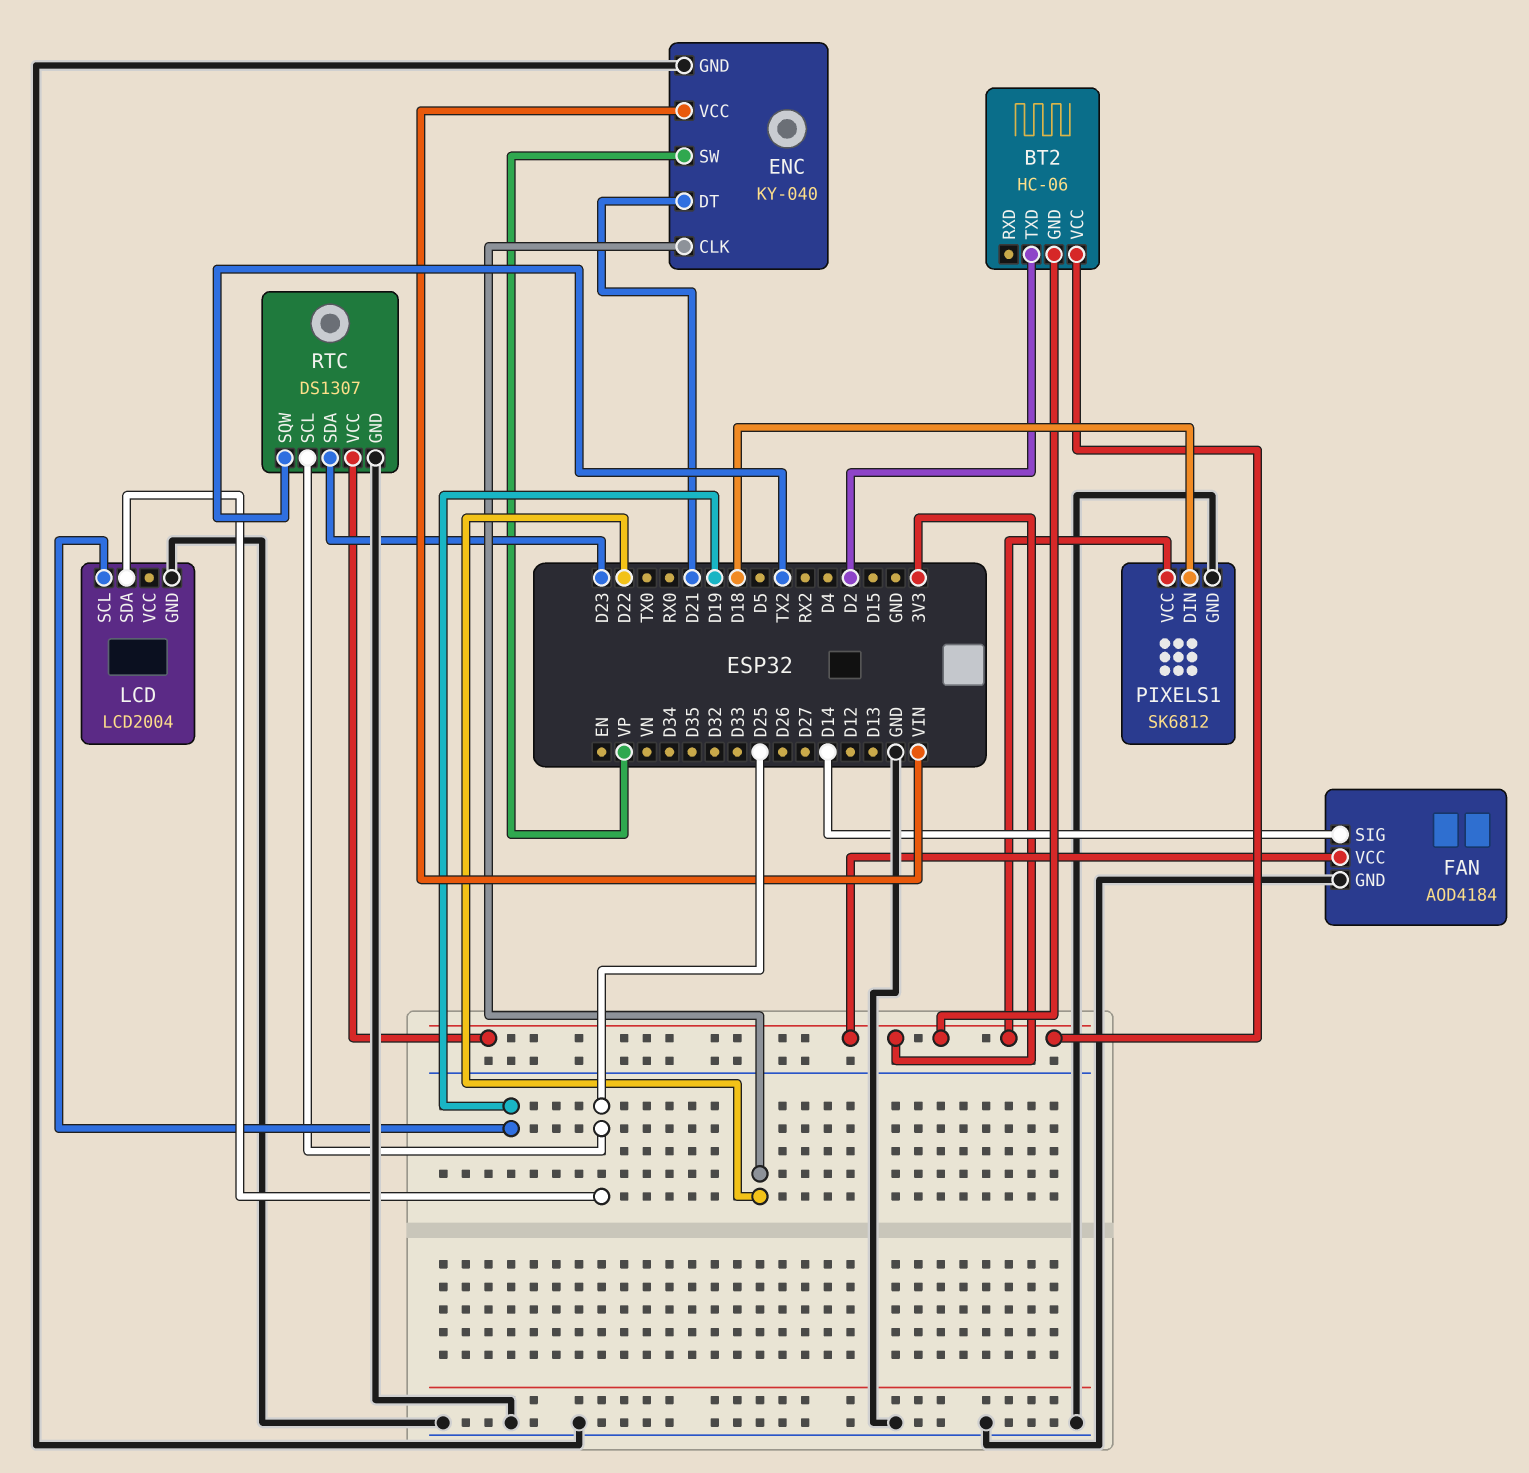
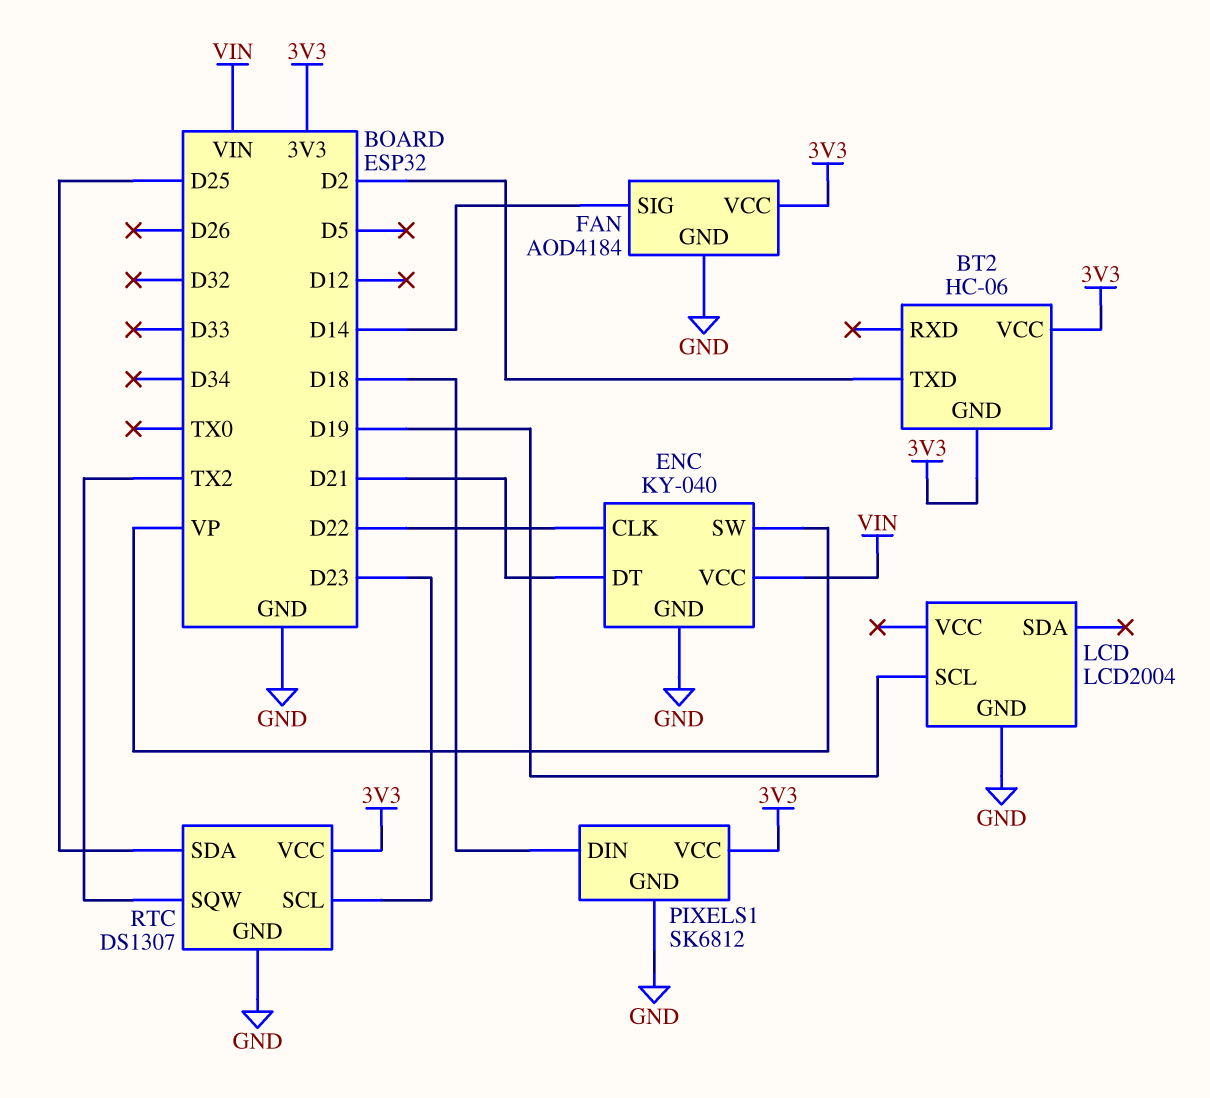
LCD pin SDA: D25 -> none
RTC pin SCL: D25 -> D23
RTC pin SDA: D23 -> D25

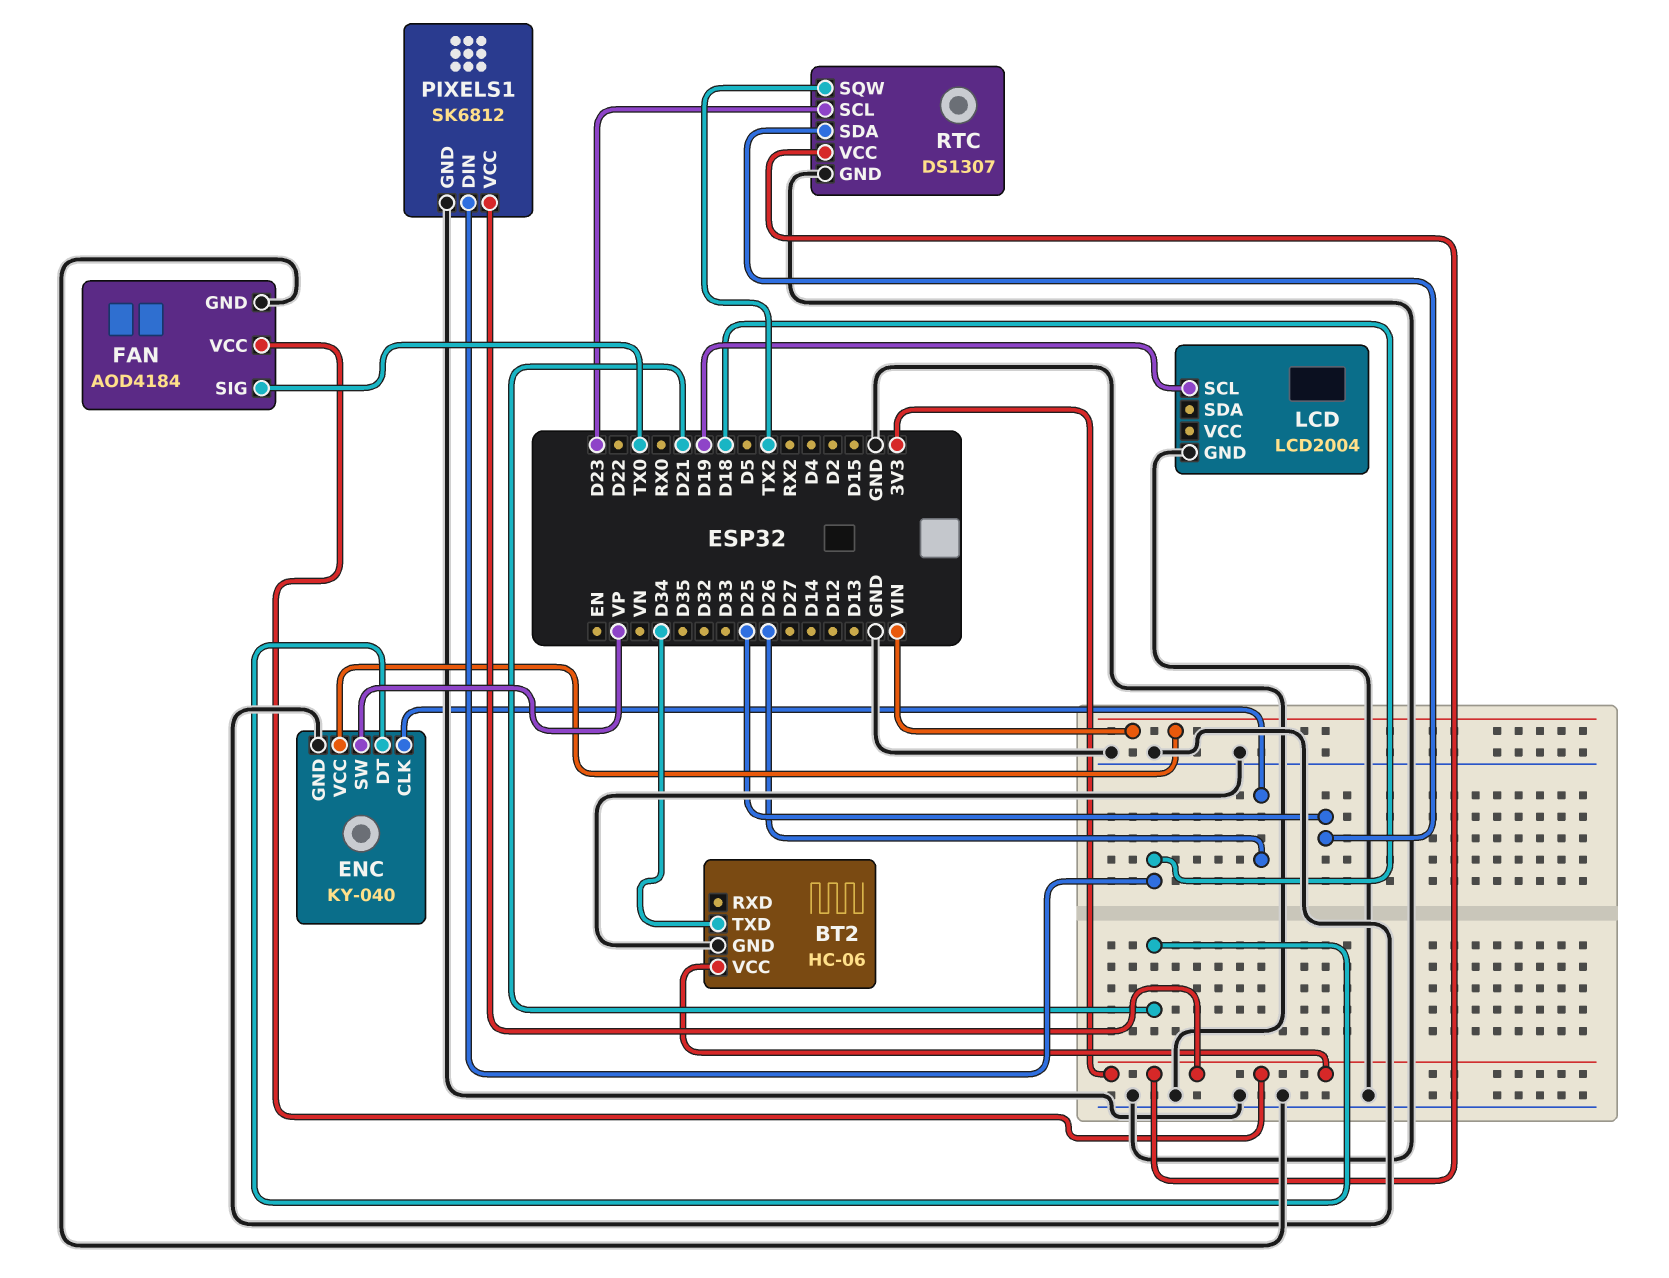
BT2 pin GND: 3V3 -> GND
BT2 pin TXD: D2 -> D34
ENC pin CLK: D22 -> D26
FAN pin SIG: D14 -> TX0

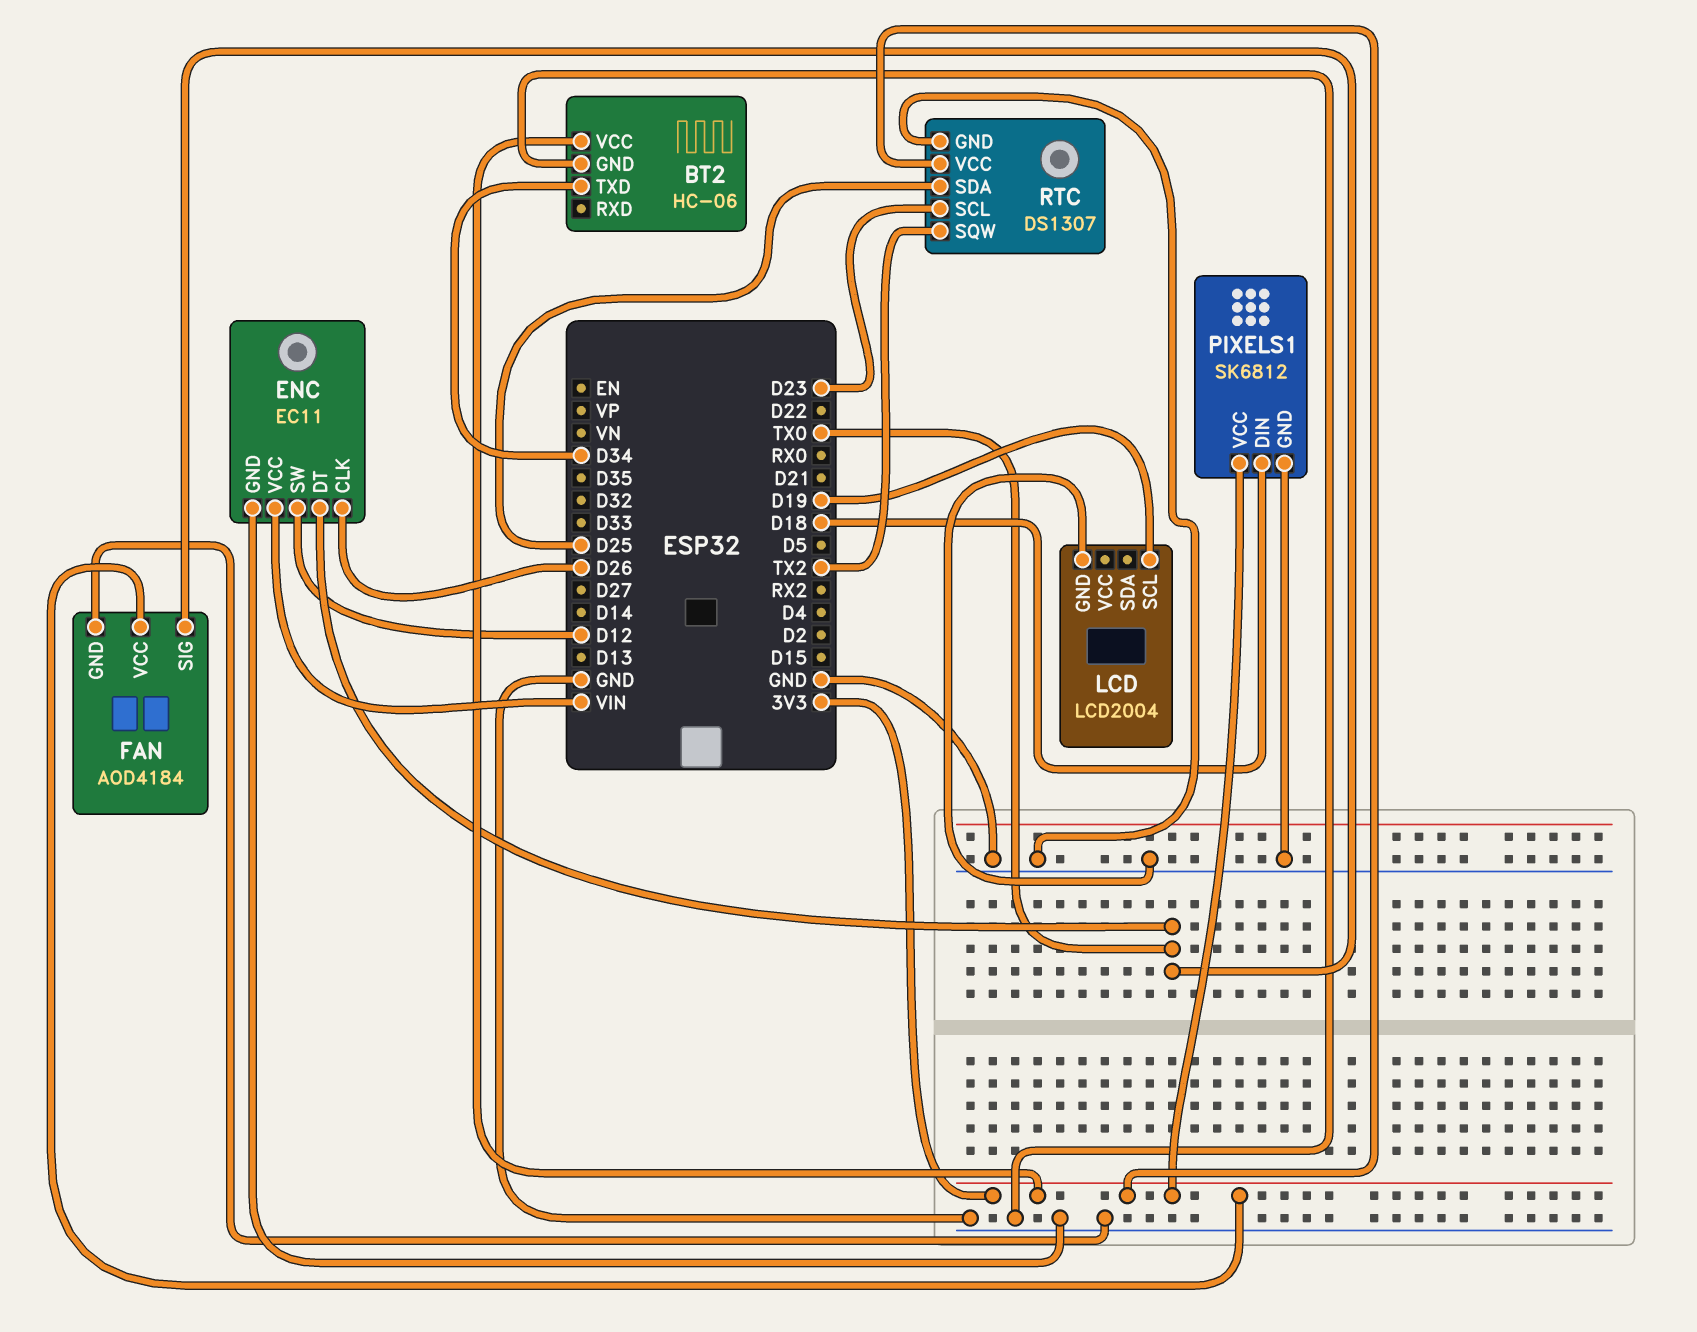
ENC: KY-040 -> EC11
ENC pin DT: D21 -> TX0
ENC pin SW: VP -> D12

